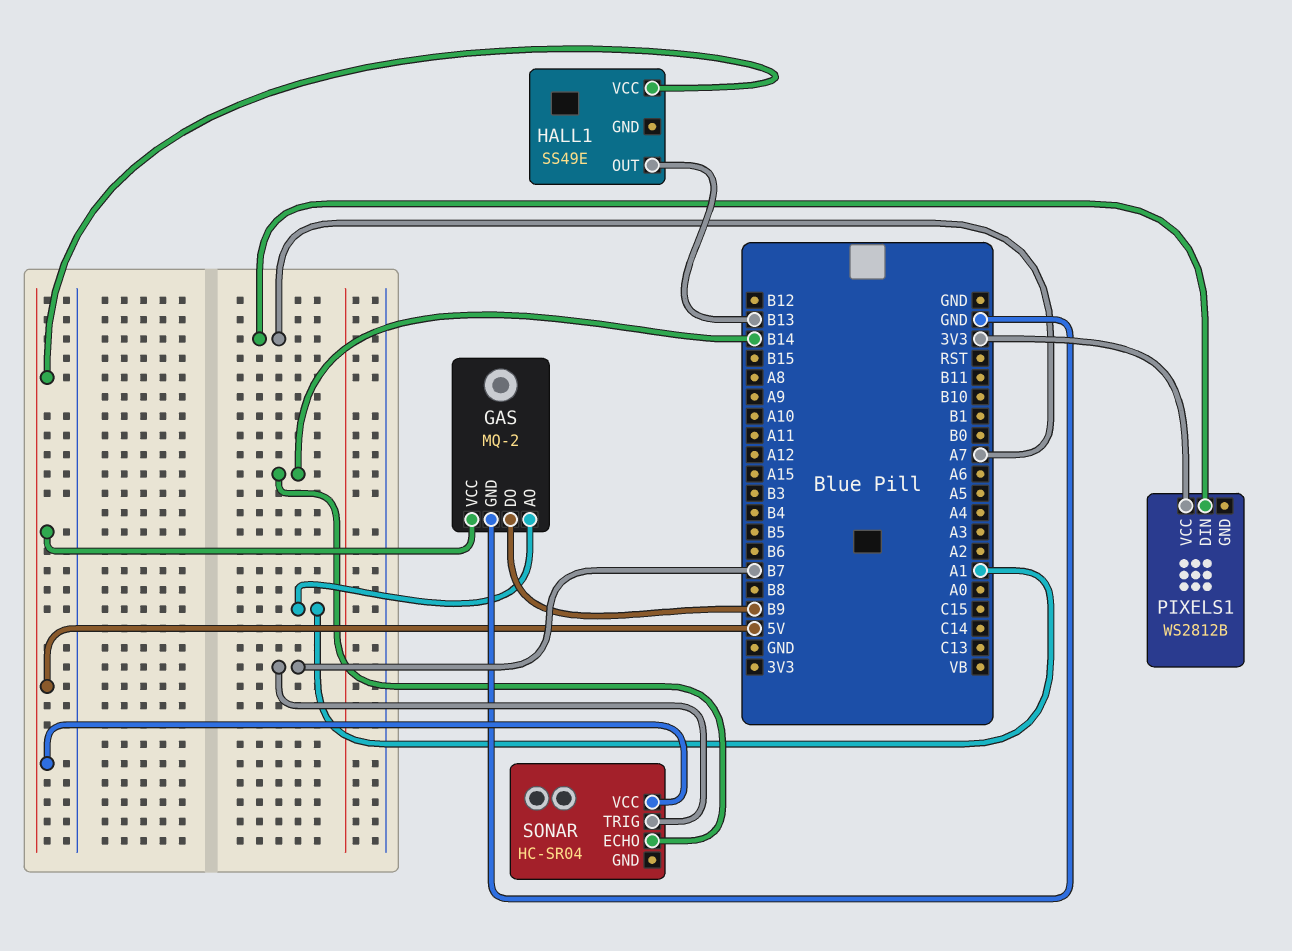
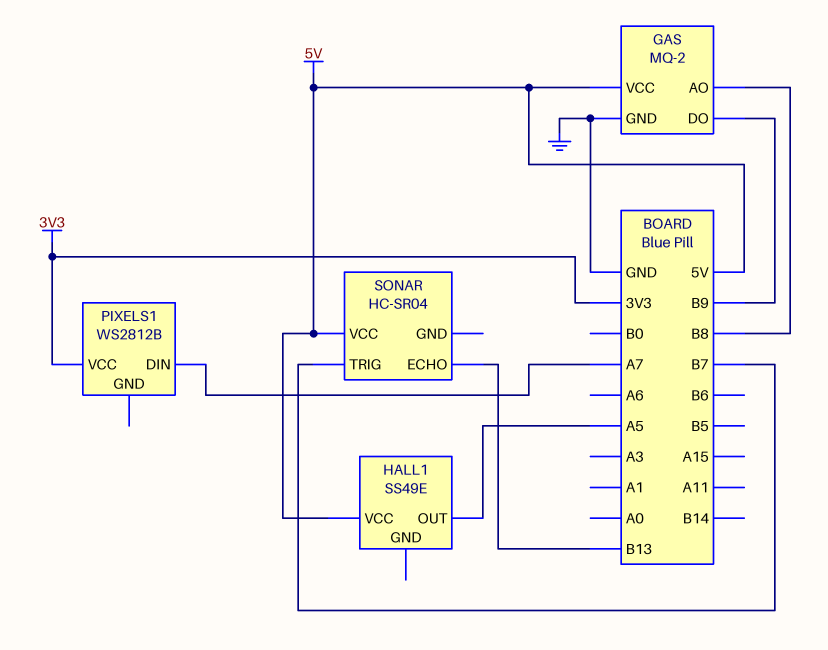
GAS pin AO: A1 -> B8
HALL1 pin OUT: B13 -> A5
SONAR pin ECHO: B14 -> B13

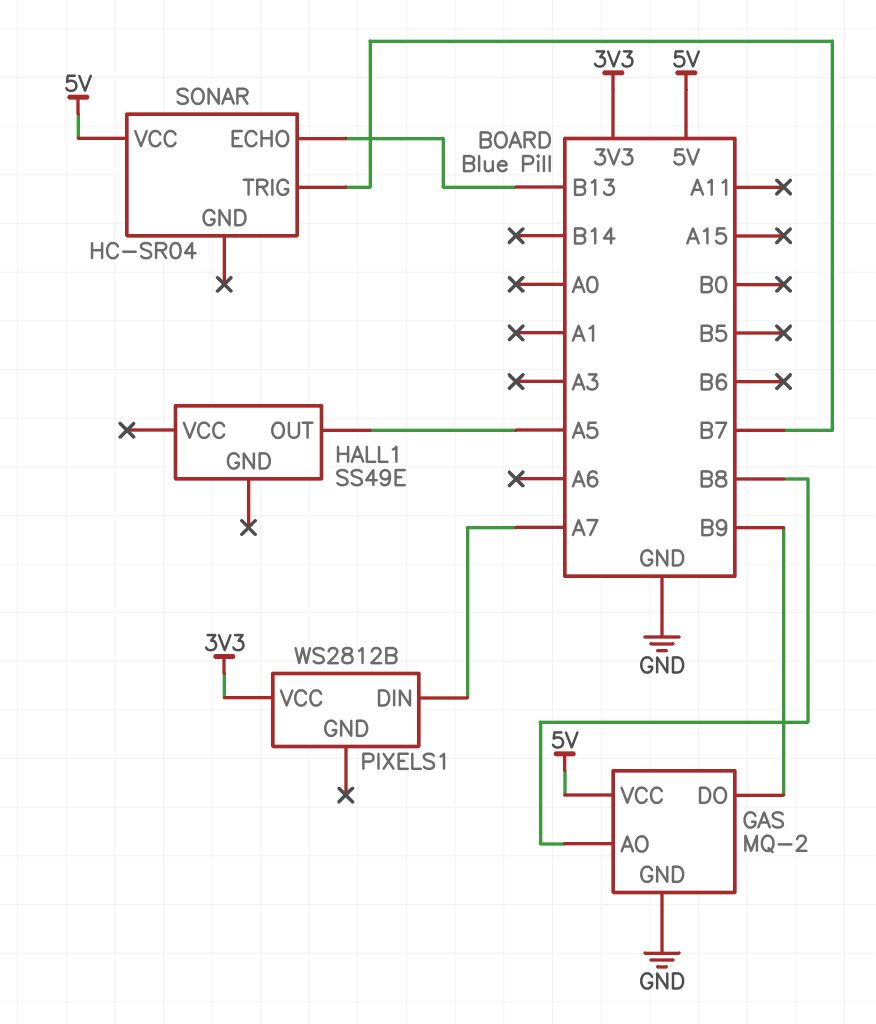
HALL1 pin VCC: 5V -> none

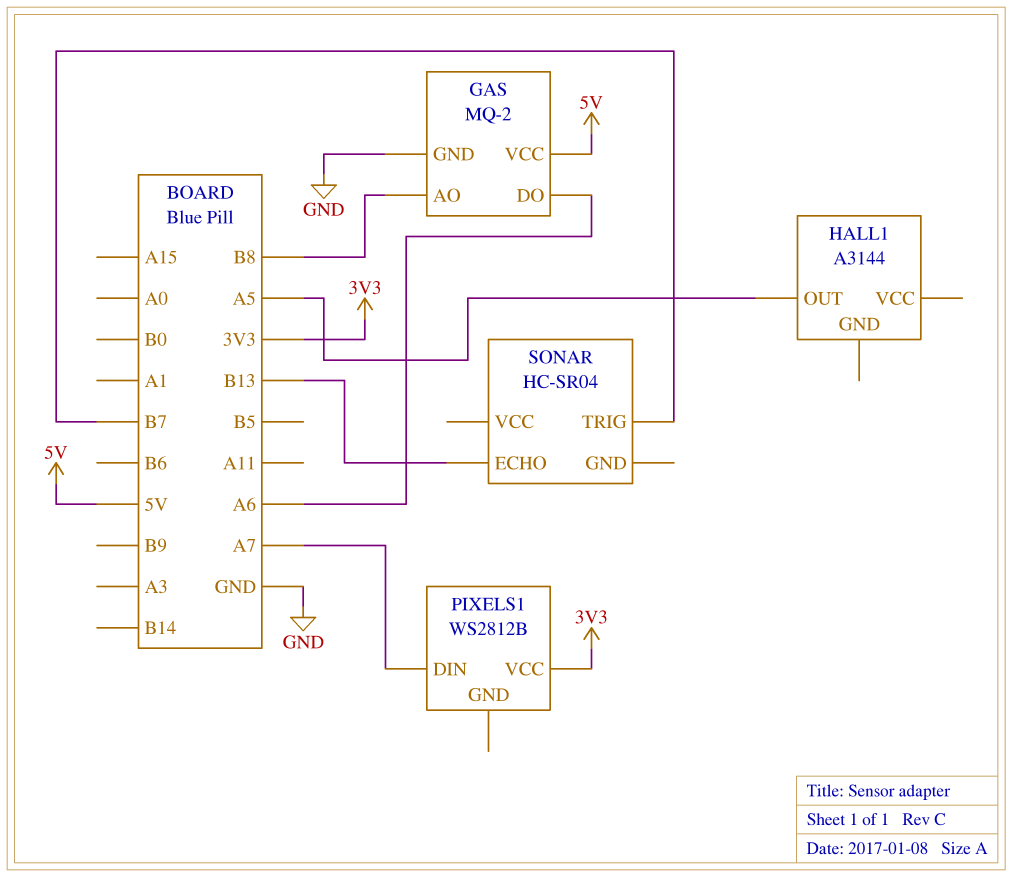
GAS pin DO: B9 -> A6
HALL1: SS49E -> A3144
SONAR pin VCC: 5V -> none

